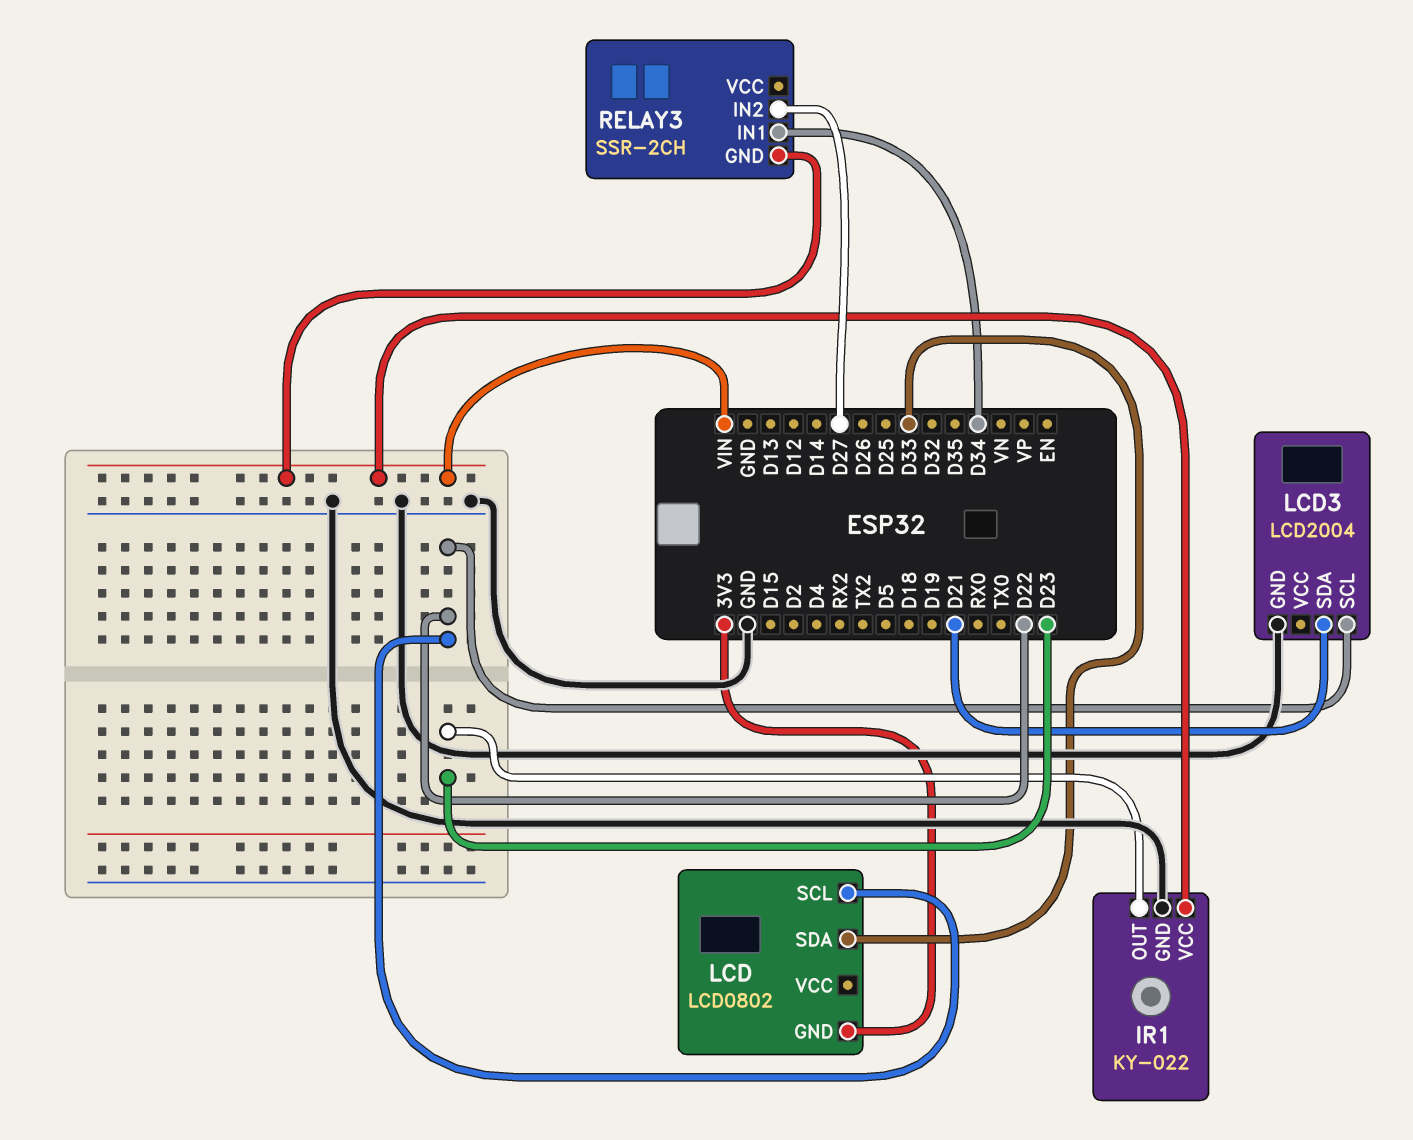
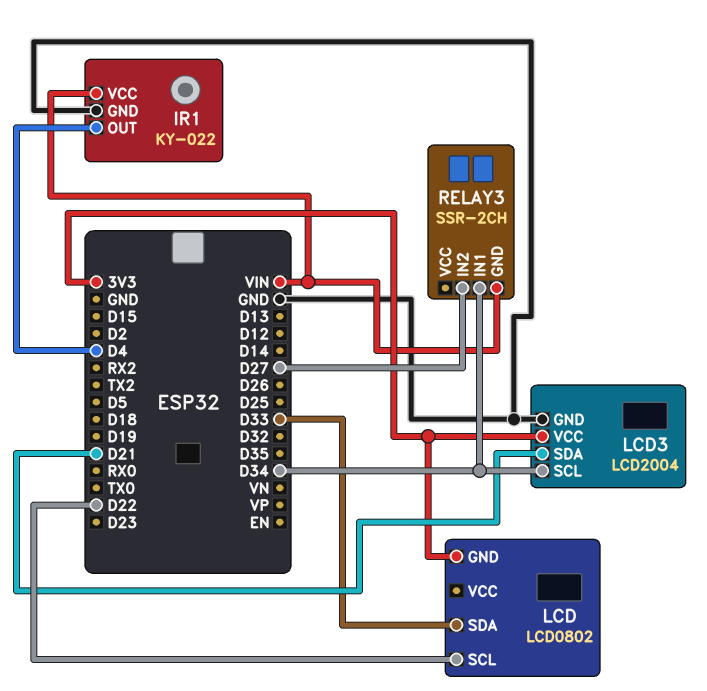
IR1 pin OUT: D23 -> D4
LCD3 pin SCL: D22 -> D34
LCD3 pin VCC: none -> 3V3

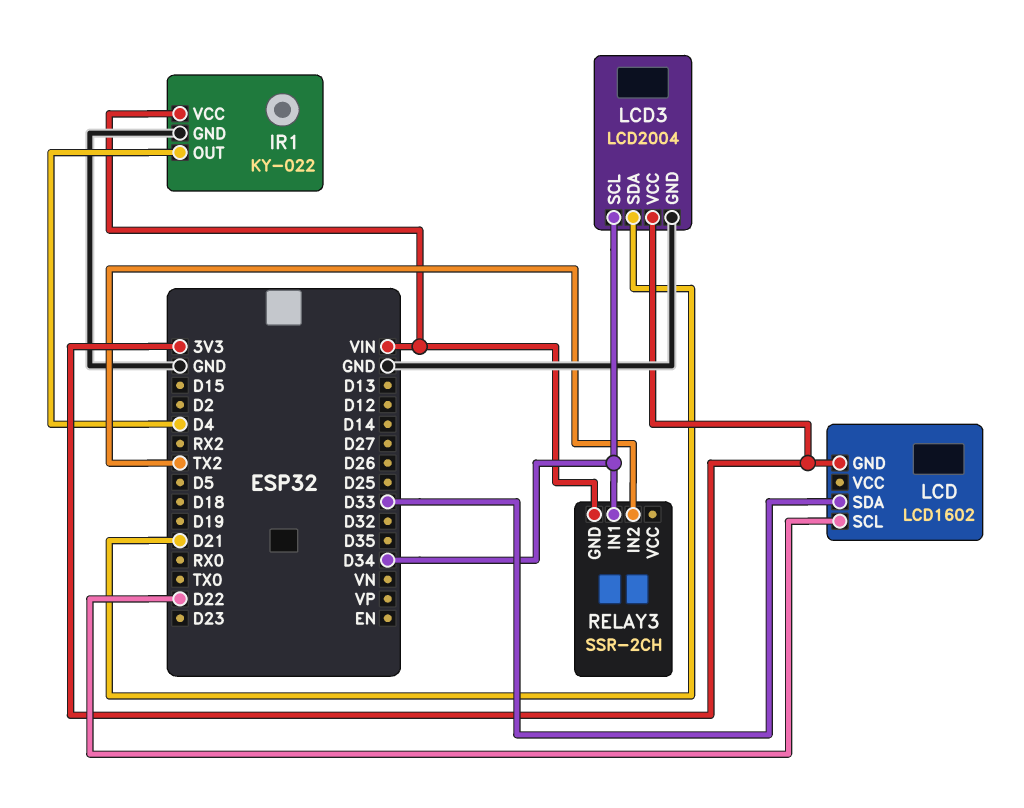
LCD: LCD0802 -> LCD1602
RELAY3 pin IN2: D27 -> TX2

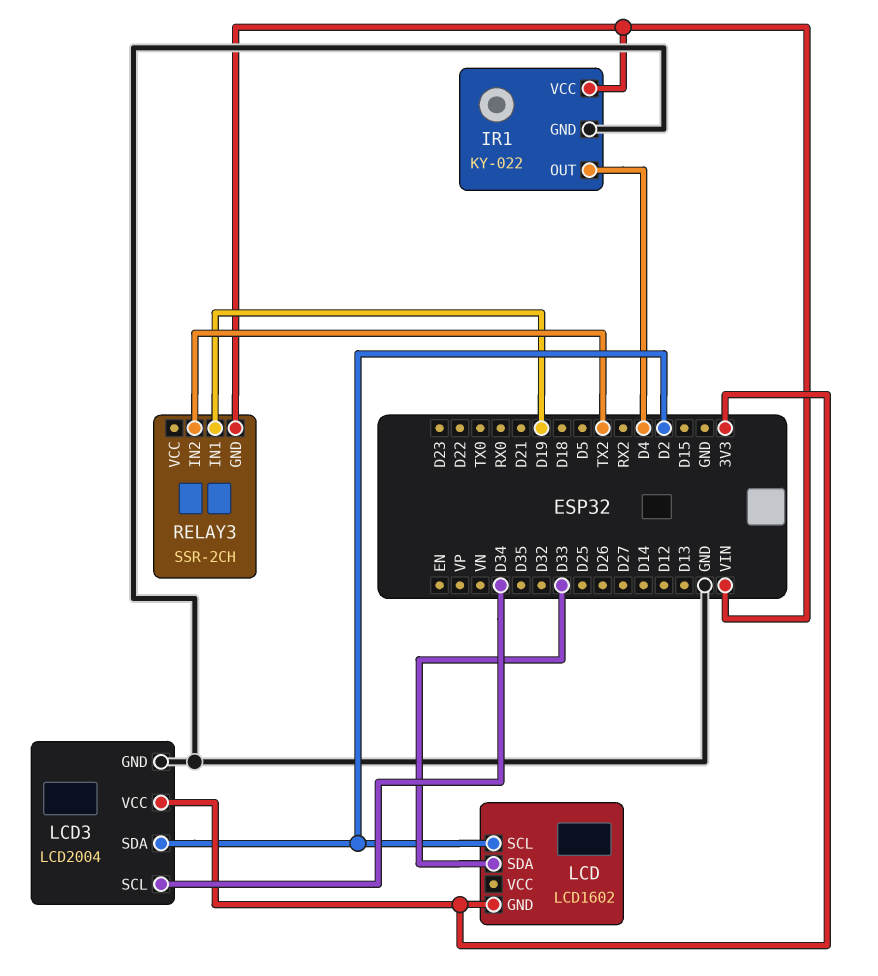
LCD pin SCL: D22 -> D2
LCD3 pin SDA: D21 -> D2
RELAY3 pin IN1: D34 -> D19

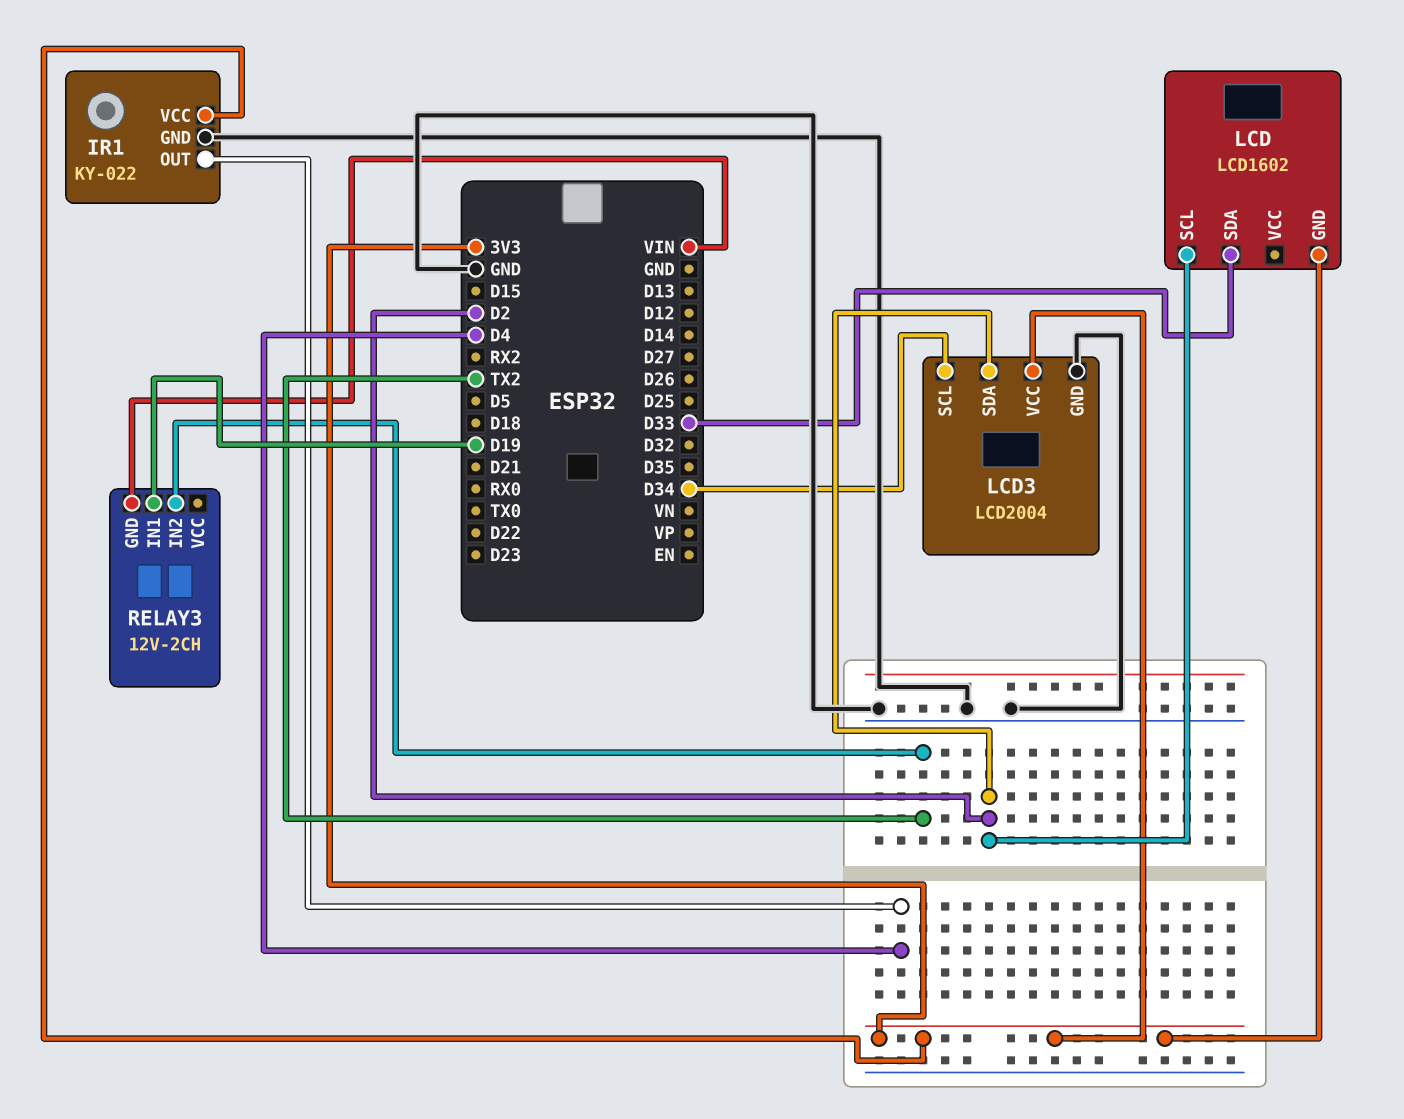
IR1 pin VCC: VIN -> 3V3
RELAY3: SSR-2CH -> 12V-2CH

